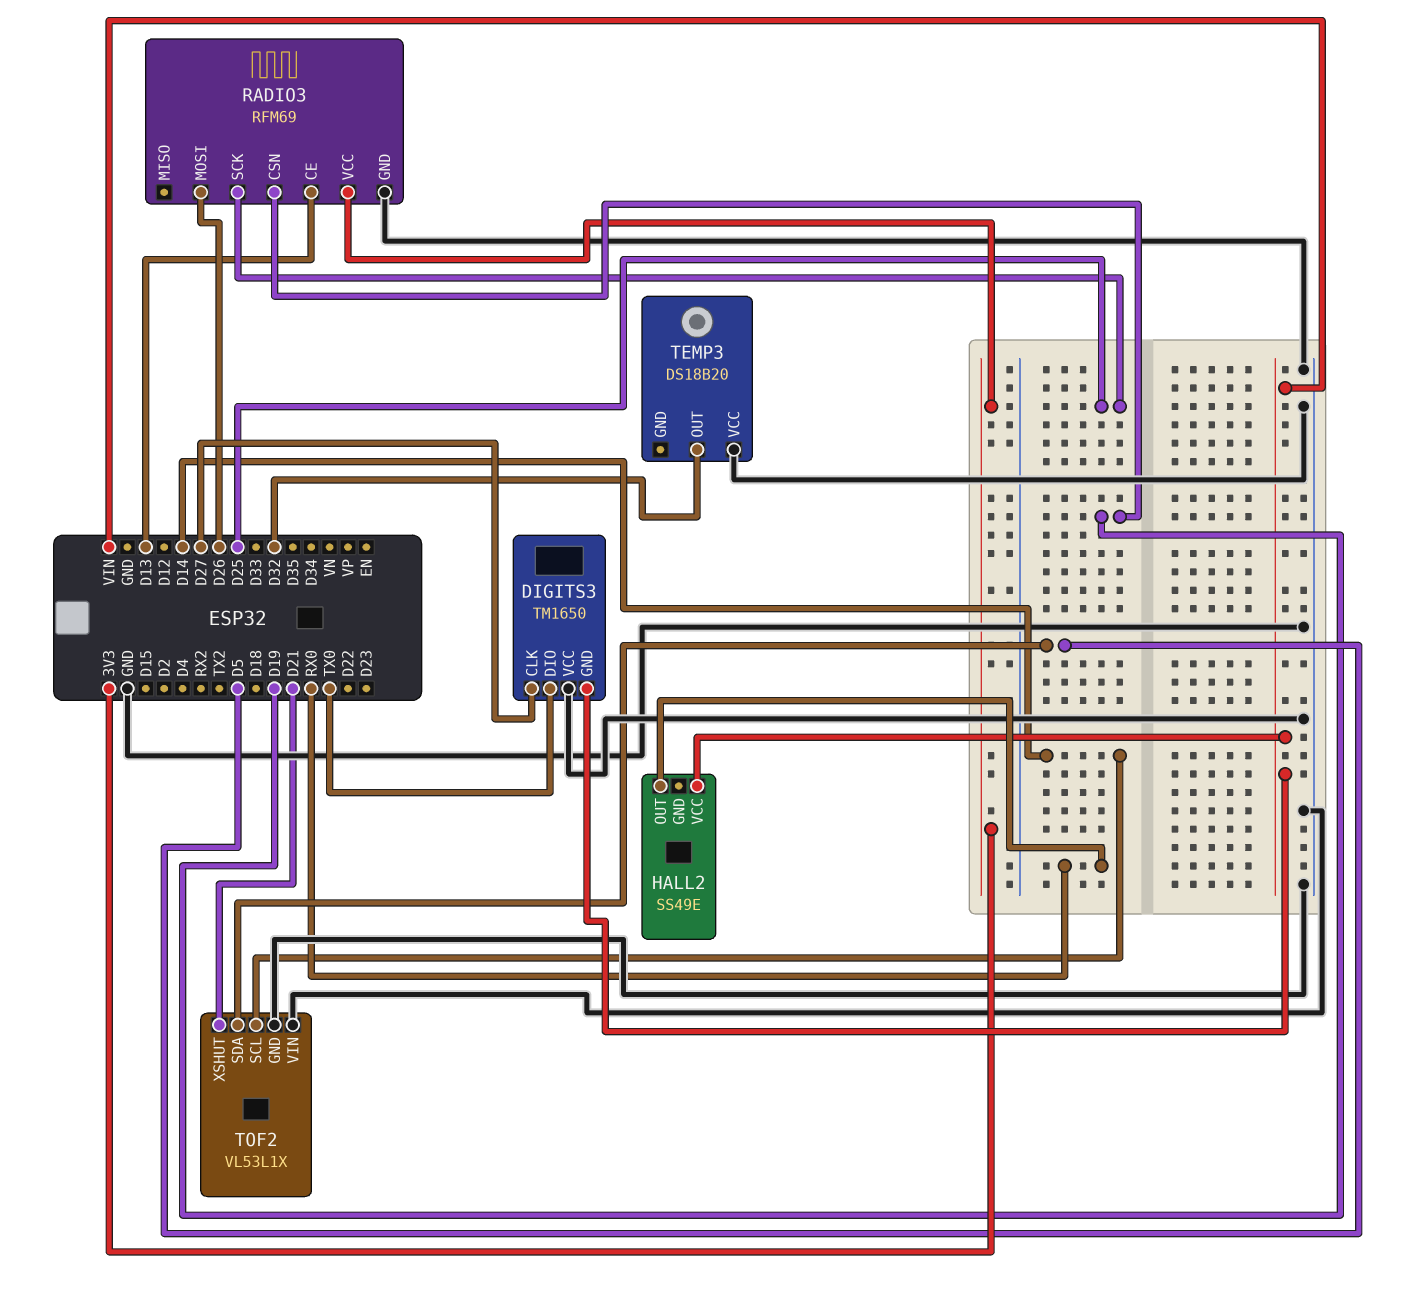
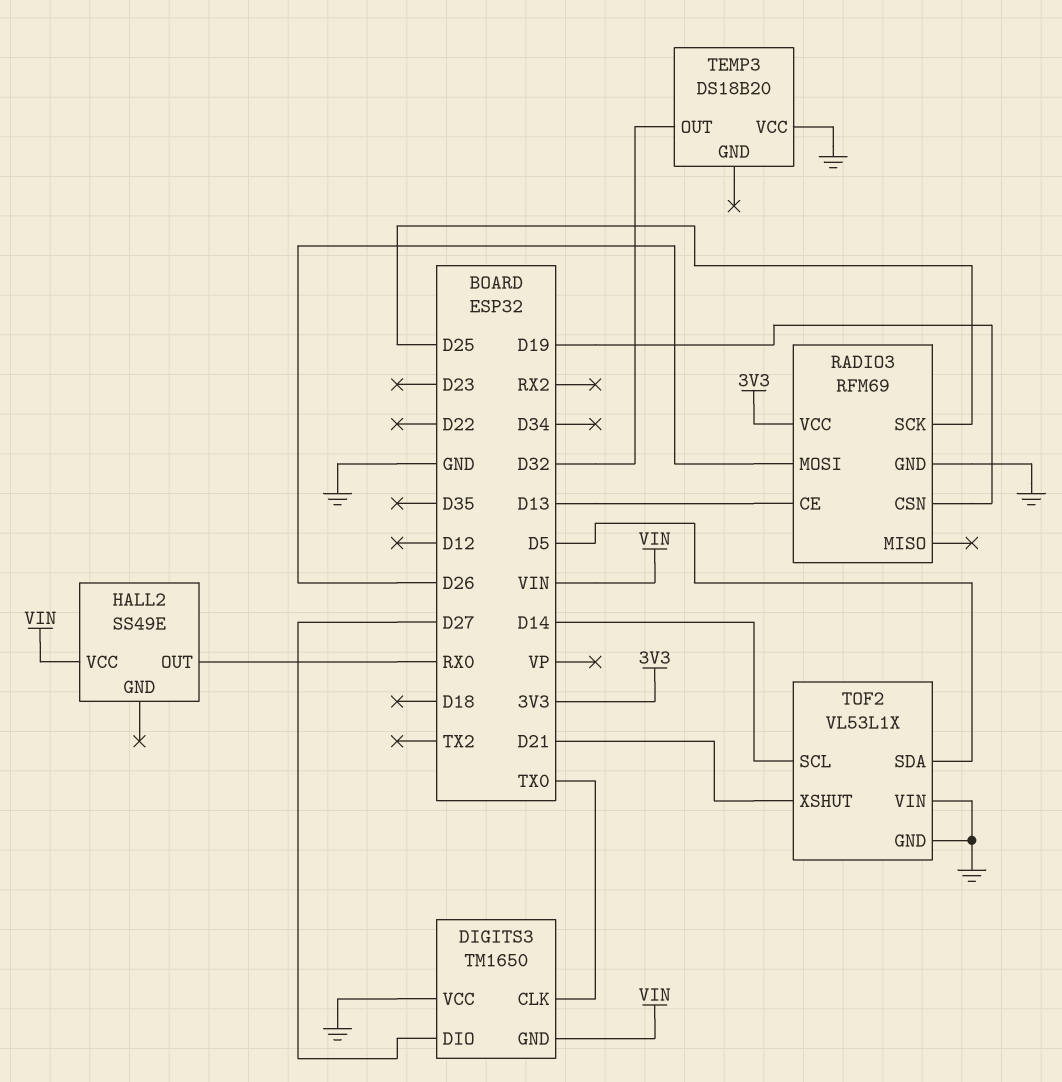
DIGITS3 pin CLK: D27 -> TX0
DIGITS3 pin DIO: TX0 -> D27

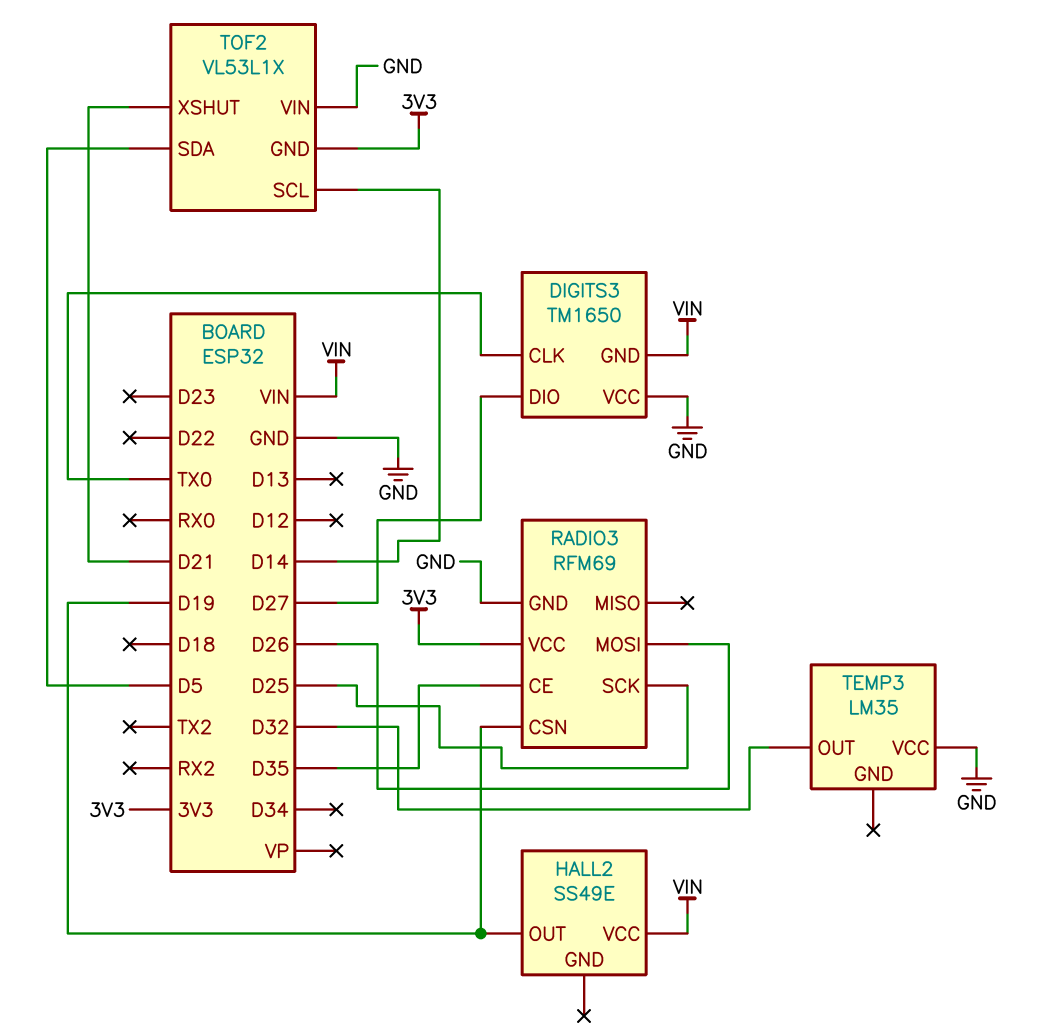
HALL2 pin OUT: RX0 -> D19
RADIO3 pin CE: D13 -> D35
TEMP3: DS18B20 -> LM35
TOF2 pin GND: GND -> 3V3

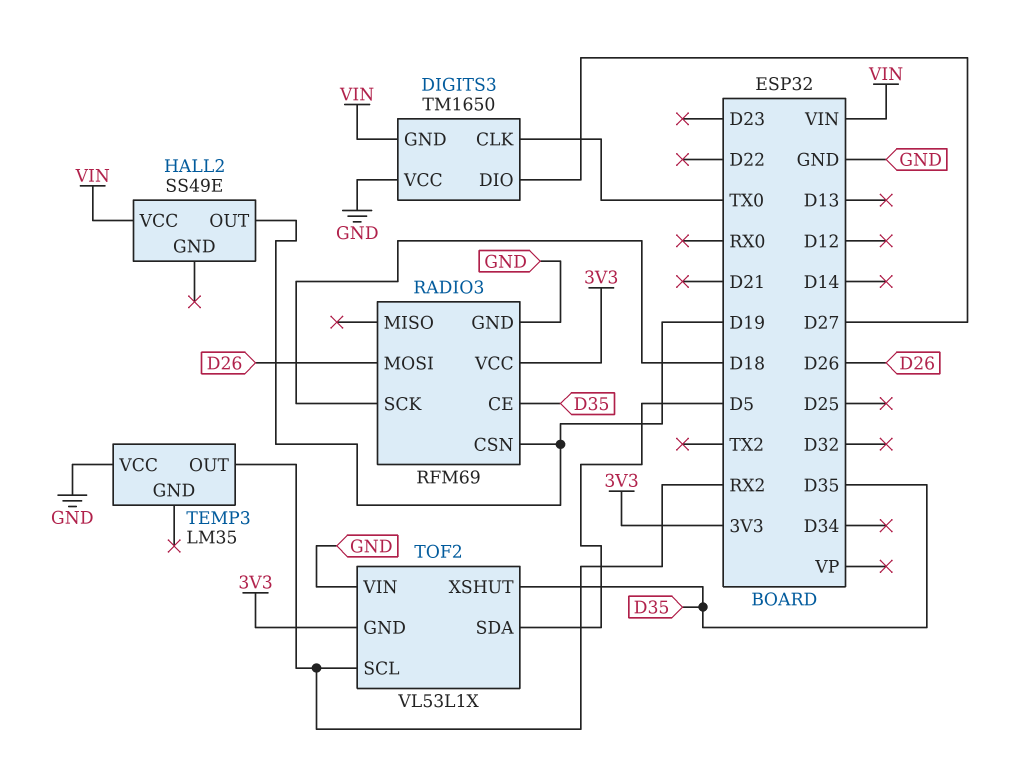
RADIO3 pin SCK: D25 -> D18
TEMP3 pin OUT: D32 -> RX2
TOF2 pin SCL: D14 -> RX2
TOF2 pin XSHUT: D21 -> D35

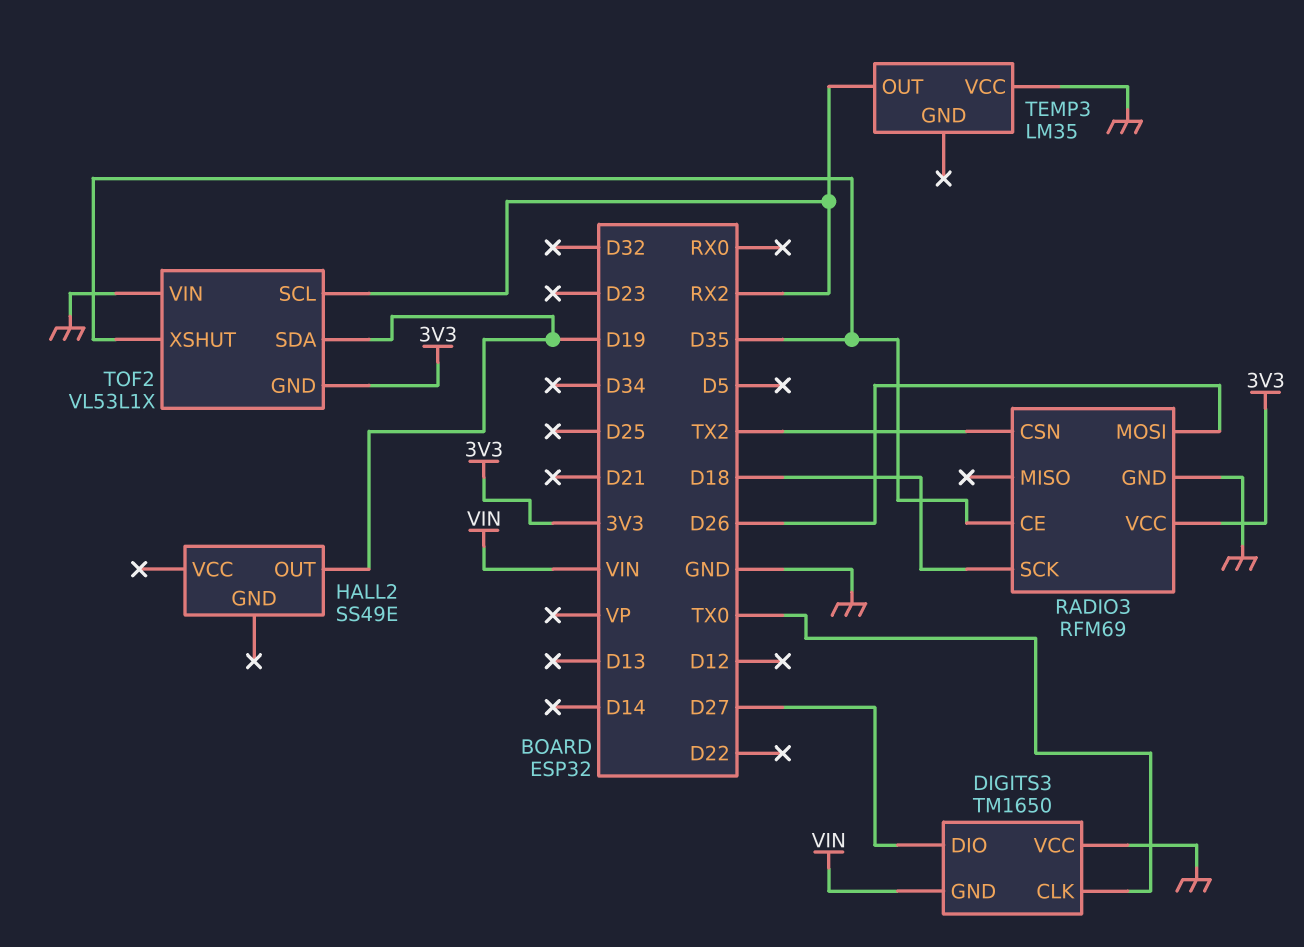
HALL2 pin VCC: VIN -> none
RADIO3 pin CSN: D19 -> TX2
TOF2 pin SDA: D5 -> D19

